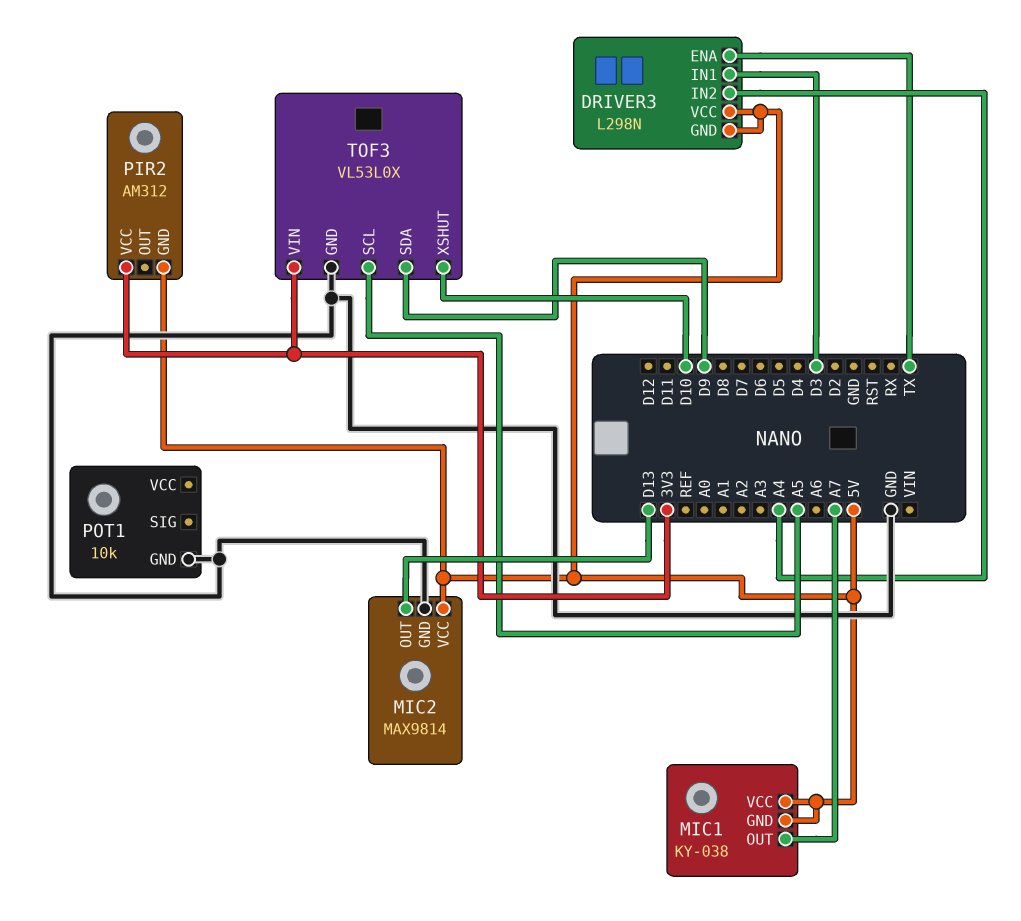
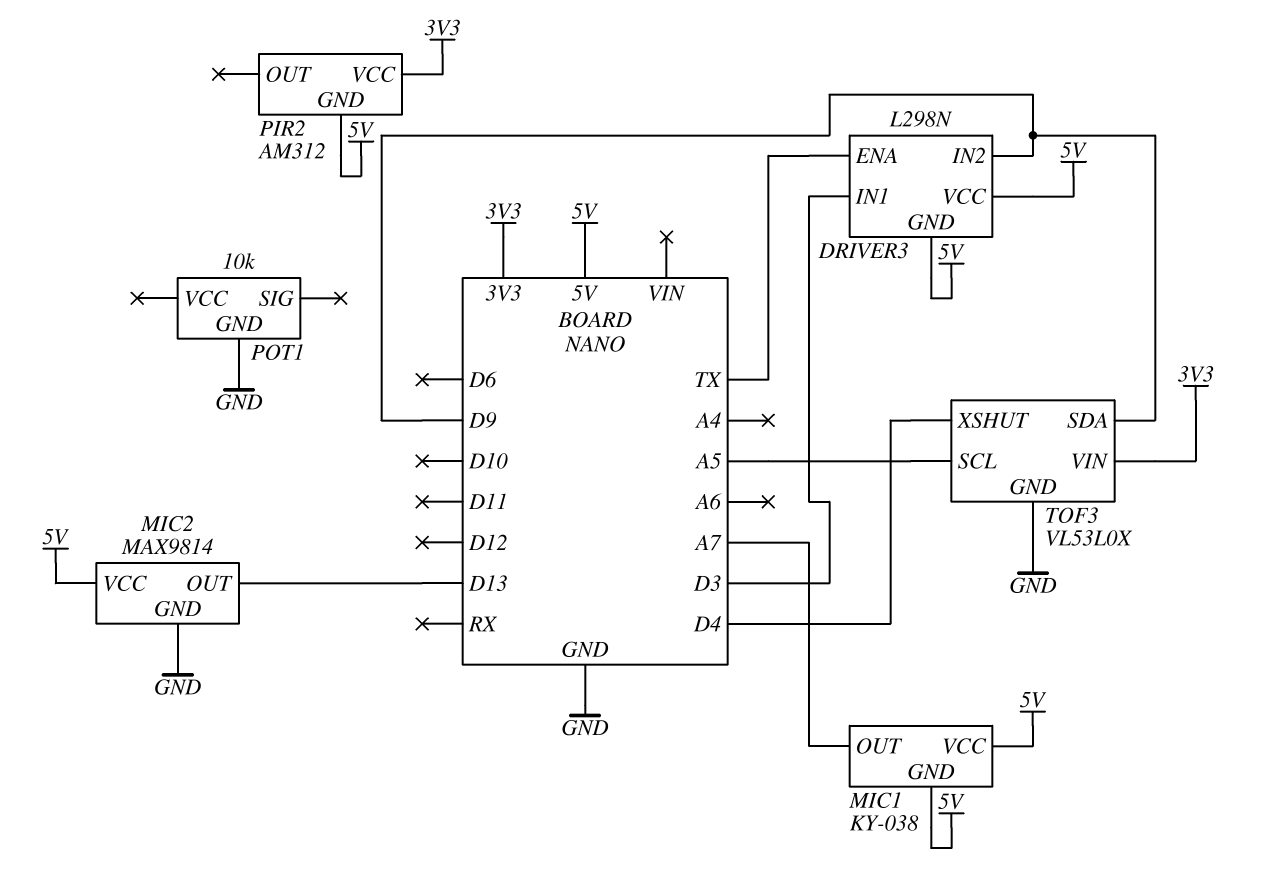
DRIVER3 pin IN2: A4 -> D9
TOF3 pin XSHUT: D10 -> D4

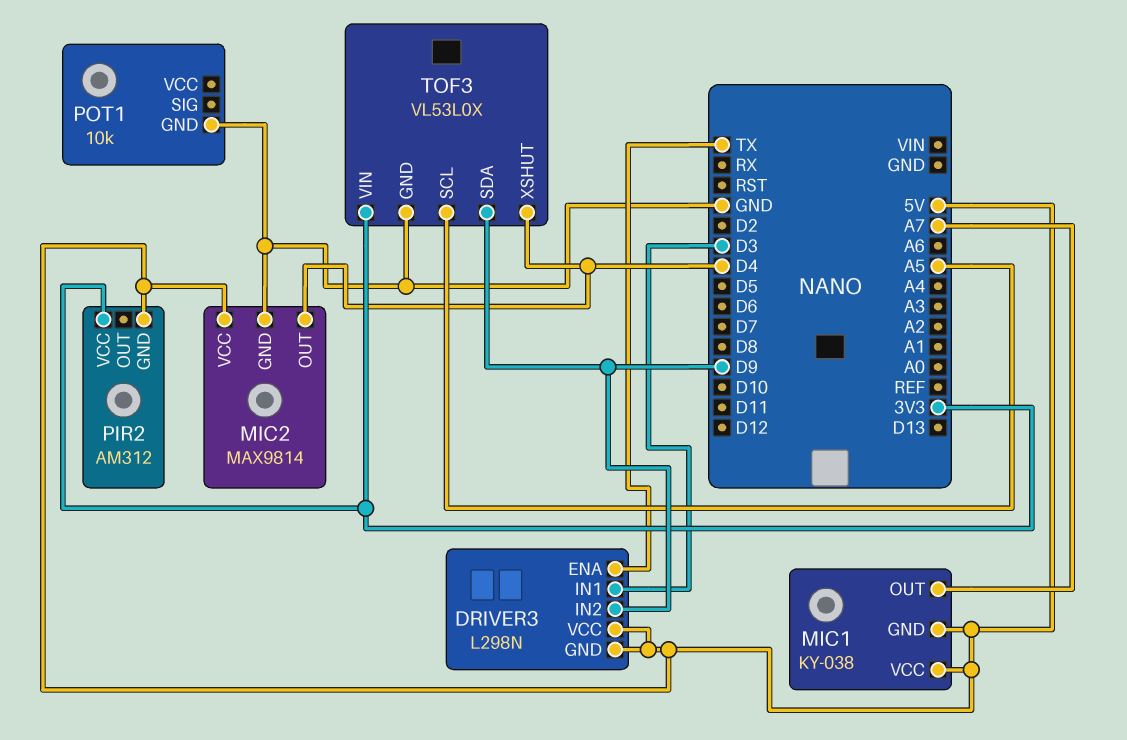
MIC2 pin OUT: D13 -> D4

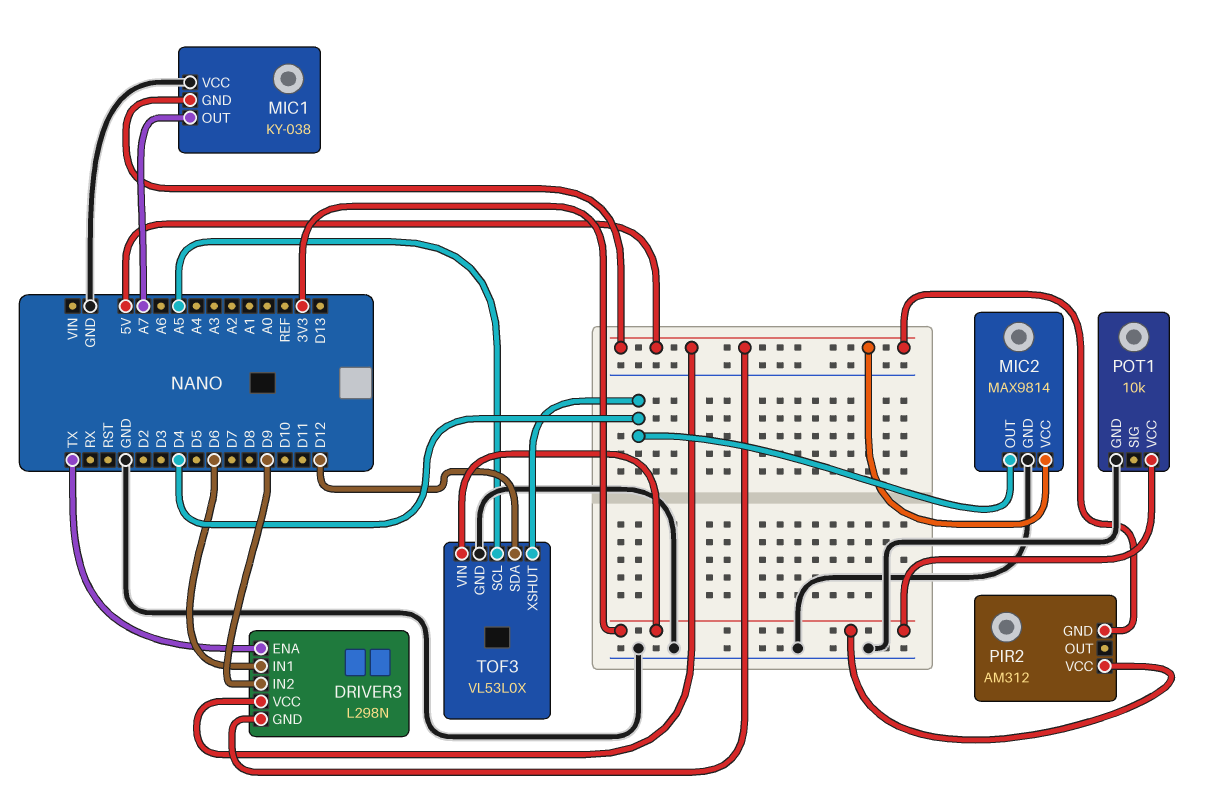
DRIVER3 pin IN1: D3 -> D6
MIC1 pin VCC: 5V -> GND
POT1 pin VCC: none -> 3V3
TOF3 pin SDA: D9 -> D12

